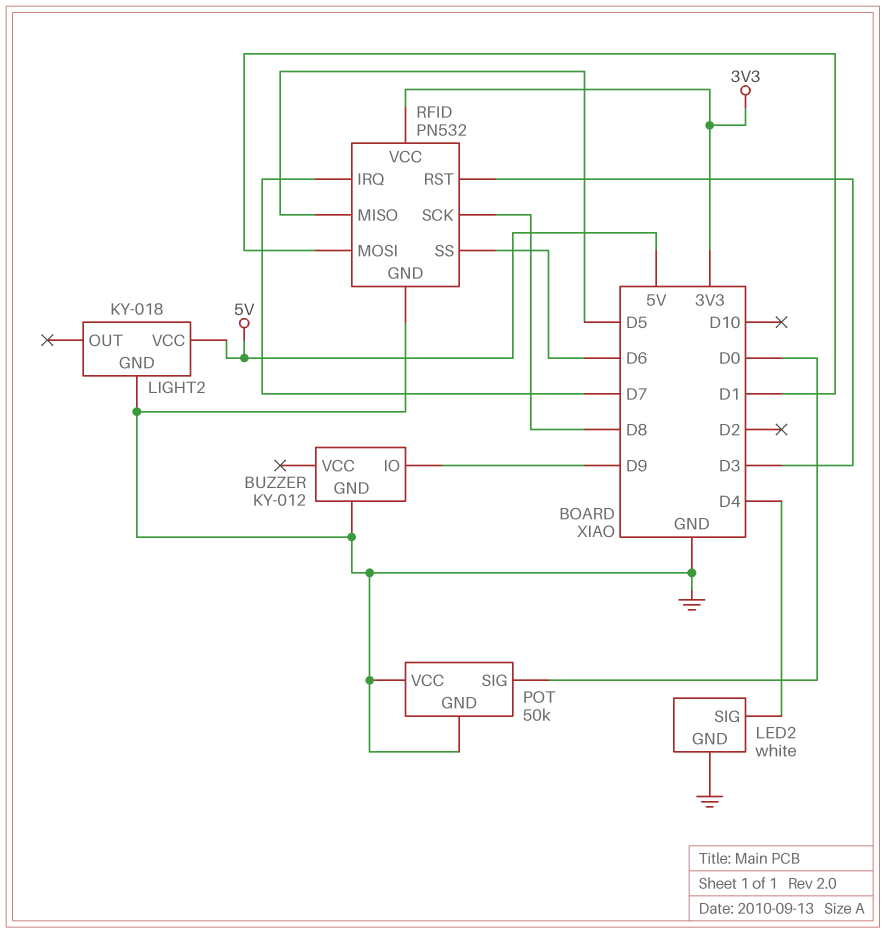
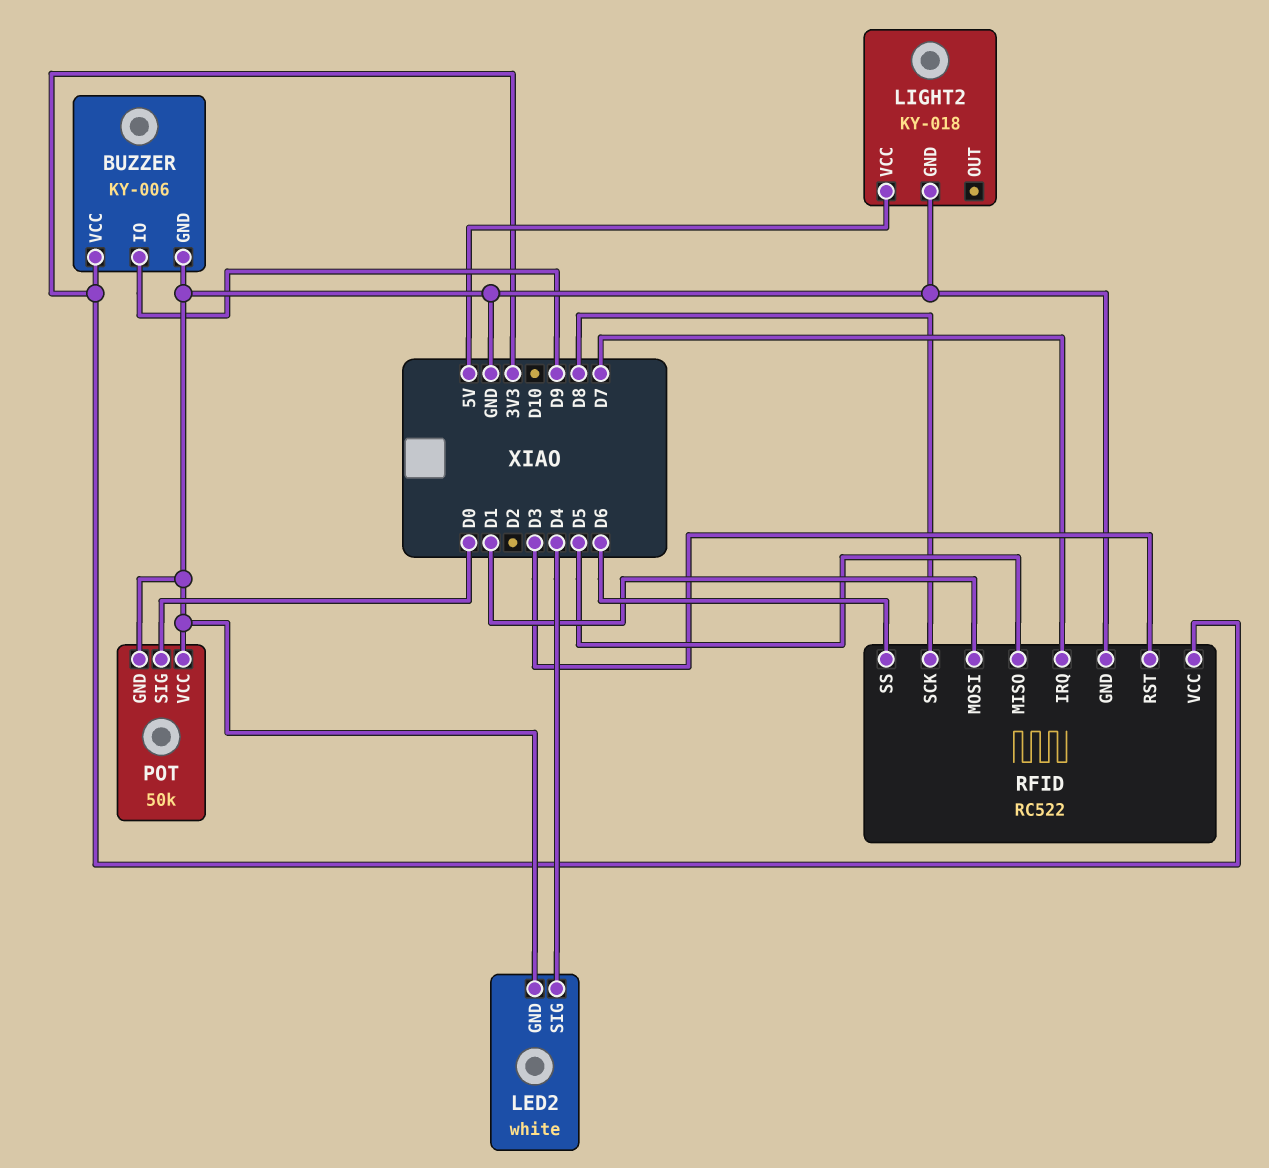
BUZZER: KY-012 -> KY-006
BUZZER pin VCC: none -> 3V3
RFID: PN532 -> RC522

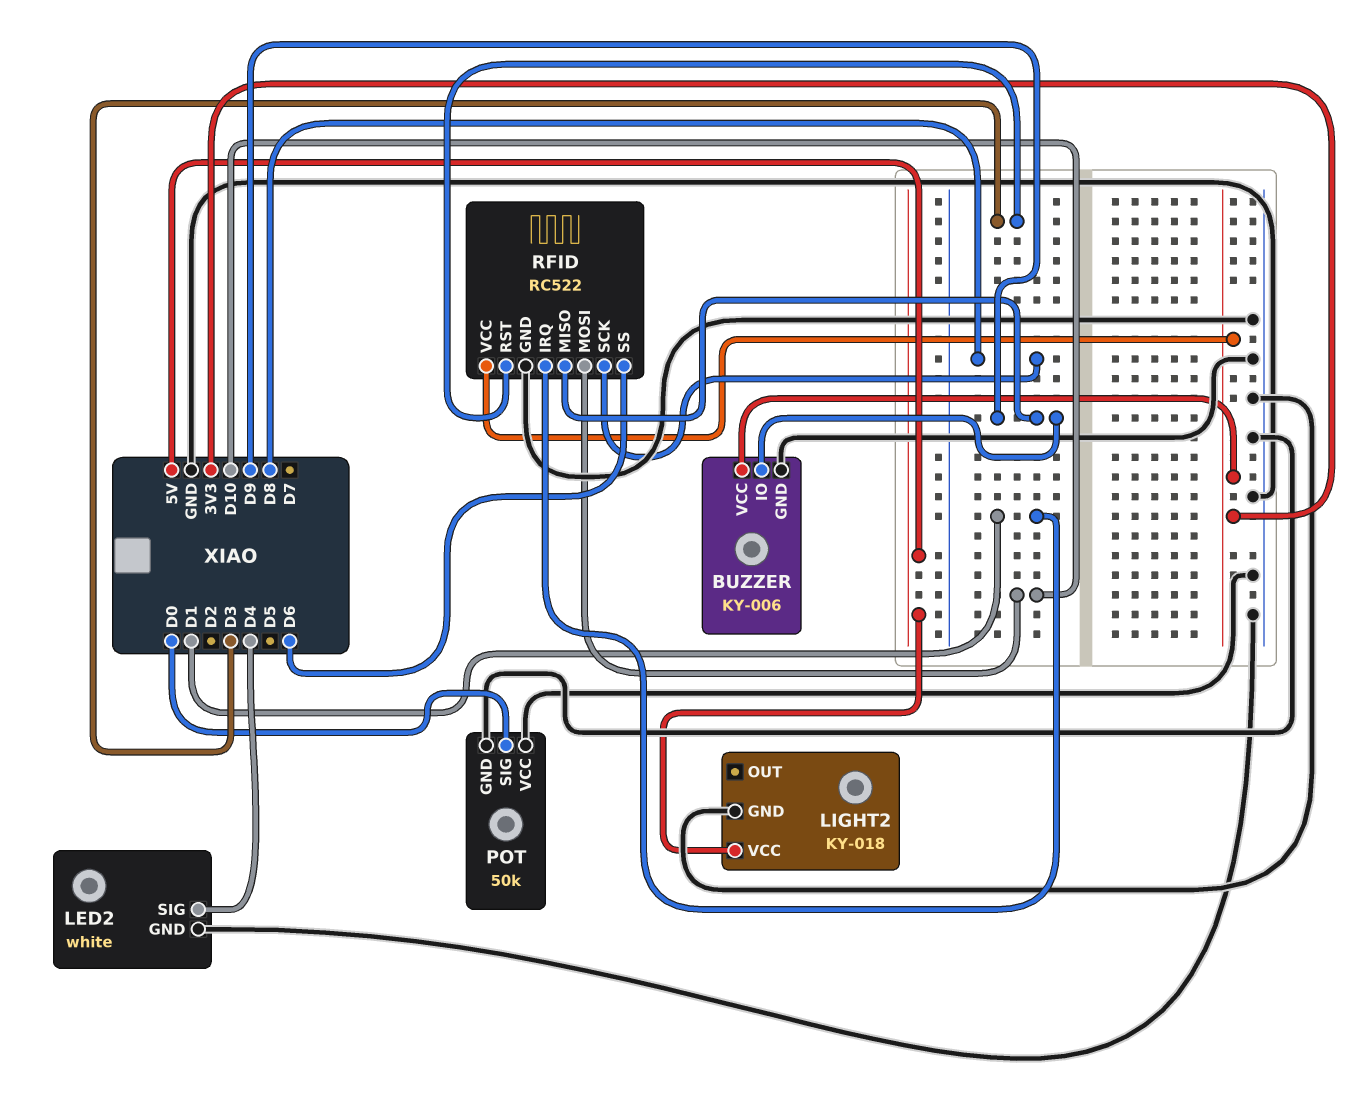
RFID pin IRQ: D7 -> D1
RFID pin MISO: D5 -> D9
RFID pin MOSI: D1 -> D10

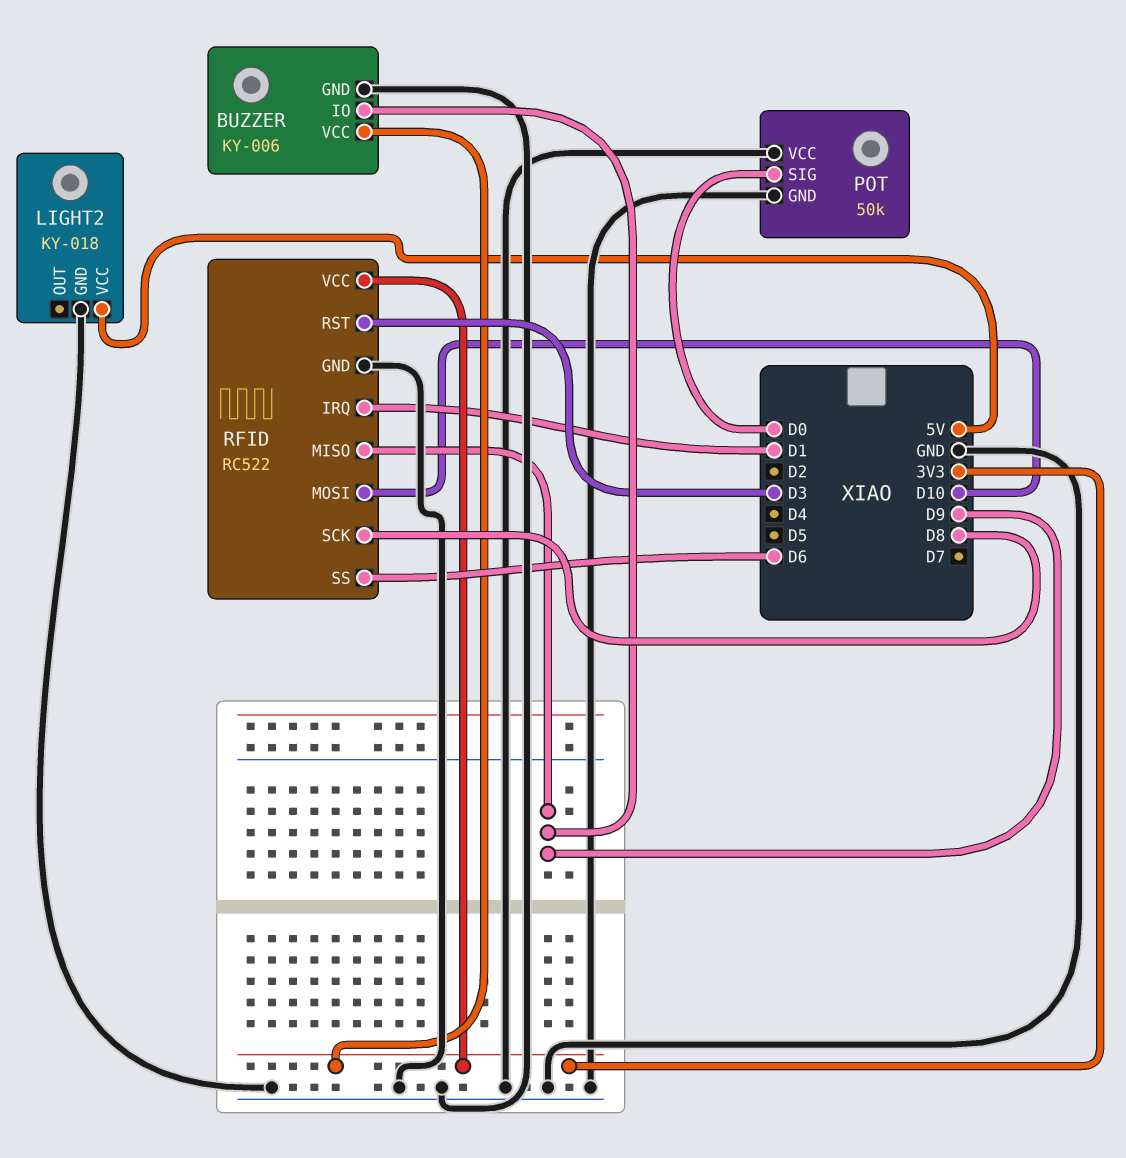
LED2: white -> none
LED2 pin GND: GND -> none
LED2 pin SIG: D4 -> none

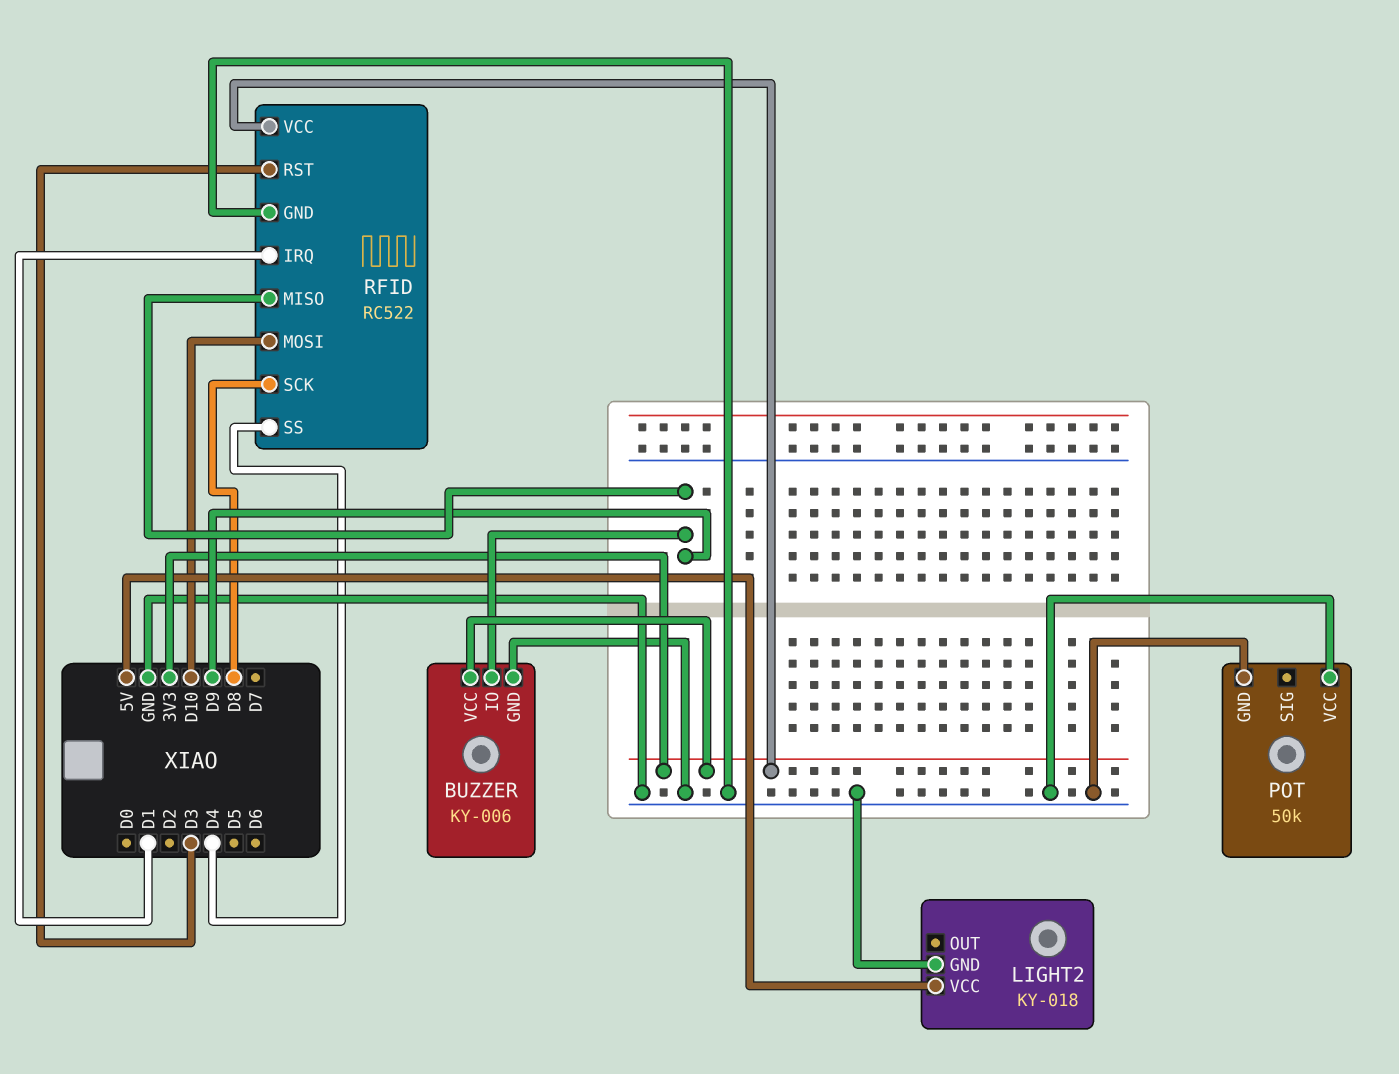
POT pin SIG: D0 -> none
RFID pin SS: D6 -> D4

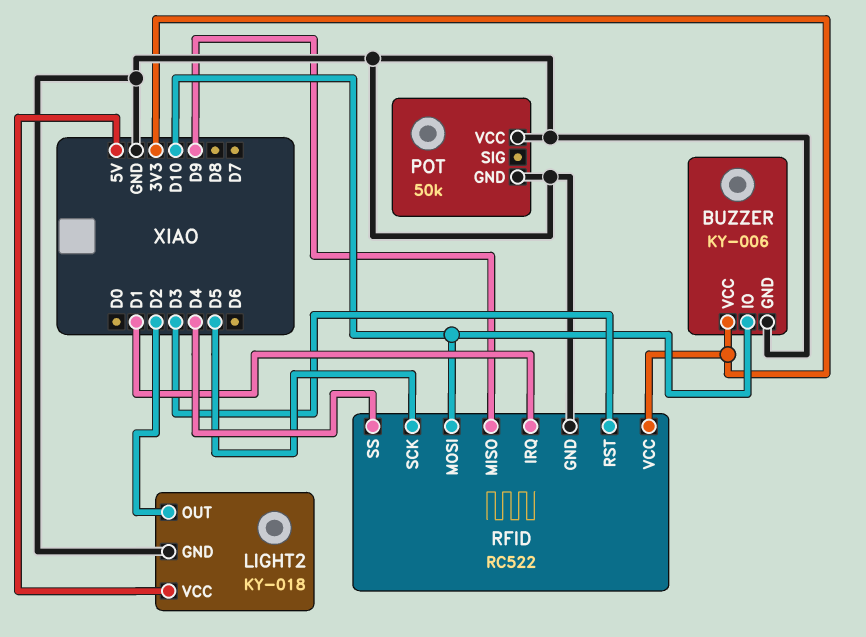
BUZZER pin IO: D9 -> D10
LIGHT2 pin OUT: none -> D2
RFID pin SCK: D8 -> D5

